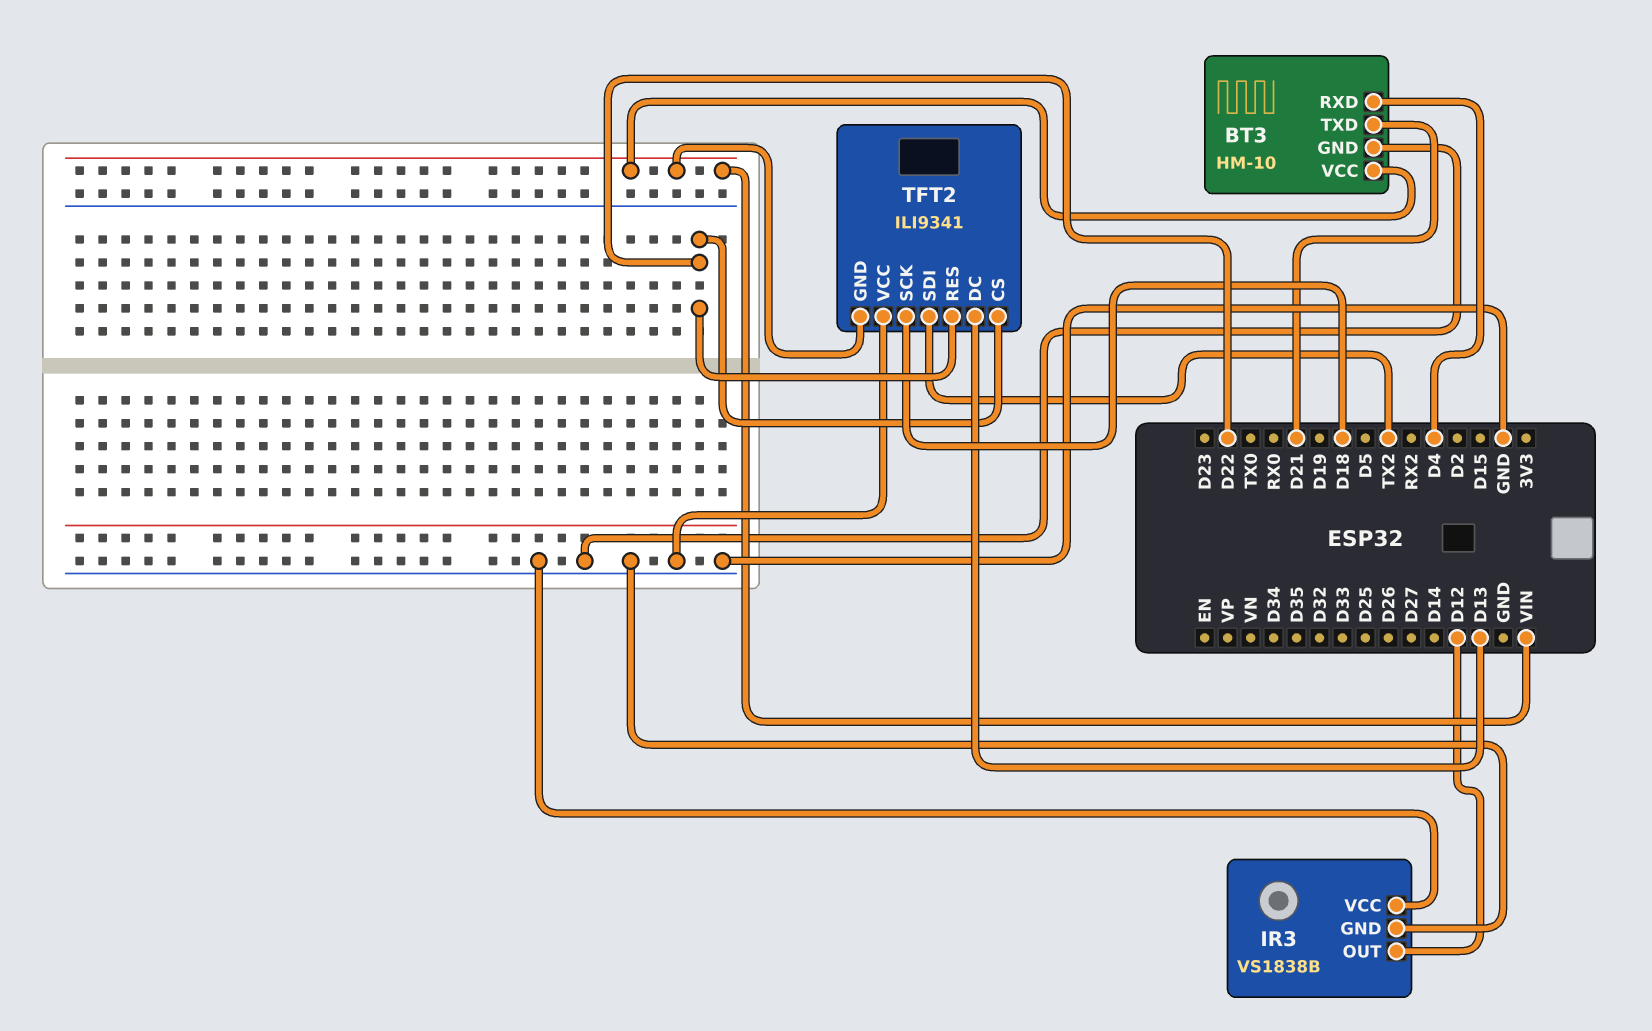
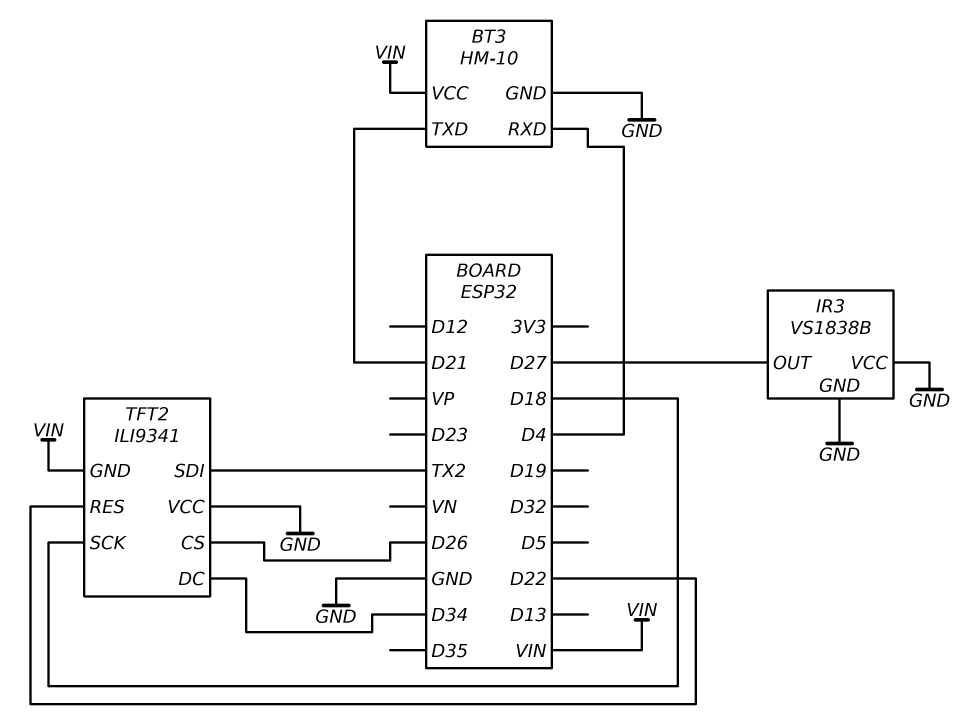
IR3 pin OUT: D12 -> D27
TFT2 pin CS: D22 -> D26
TFT2 pin DC: D13 -> D34

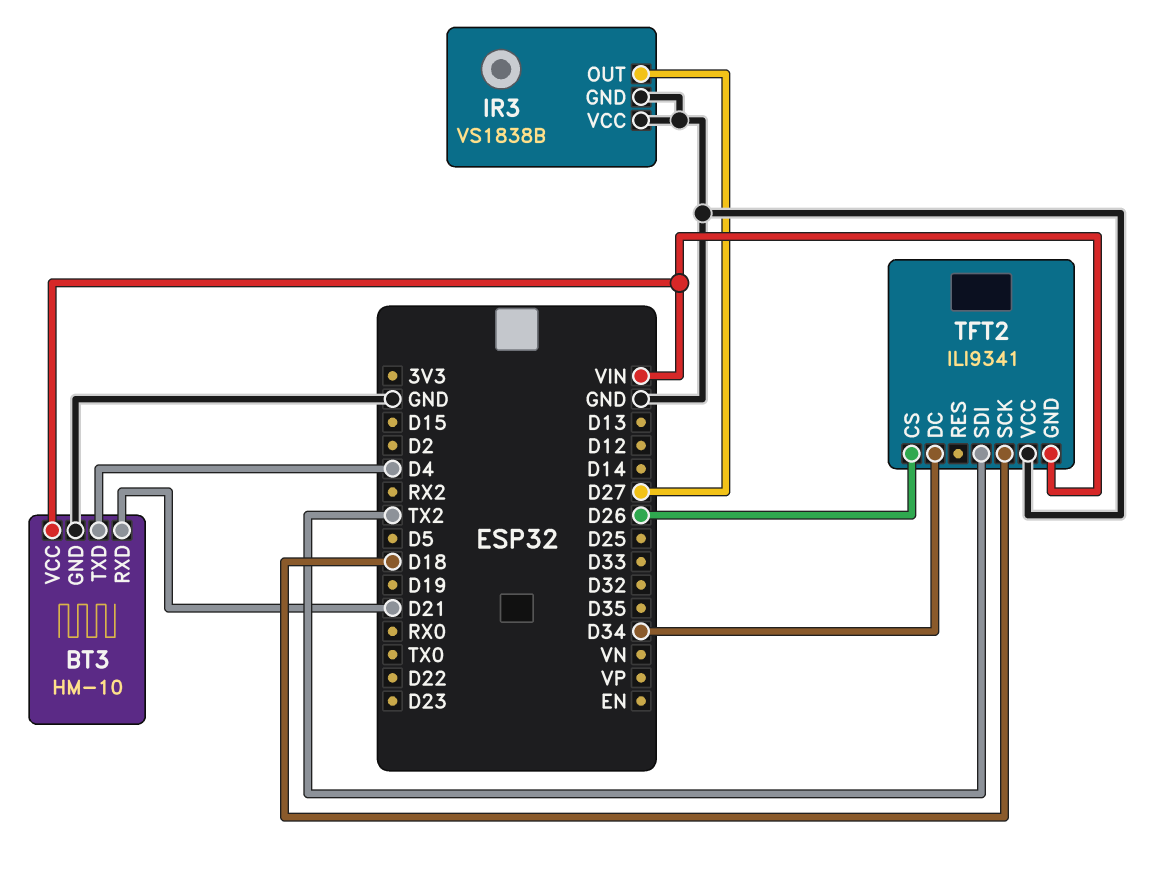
BT3 pin RXD: D4 -> D21
BT3 pin TXD: D21 -> D4
TFT2 pin RES: D22 -> none

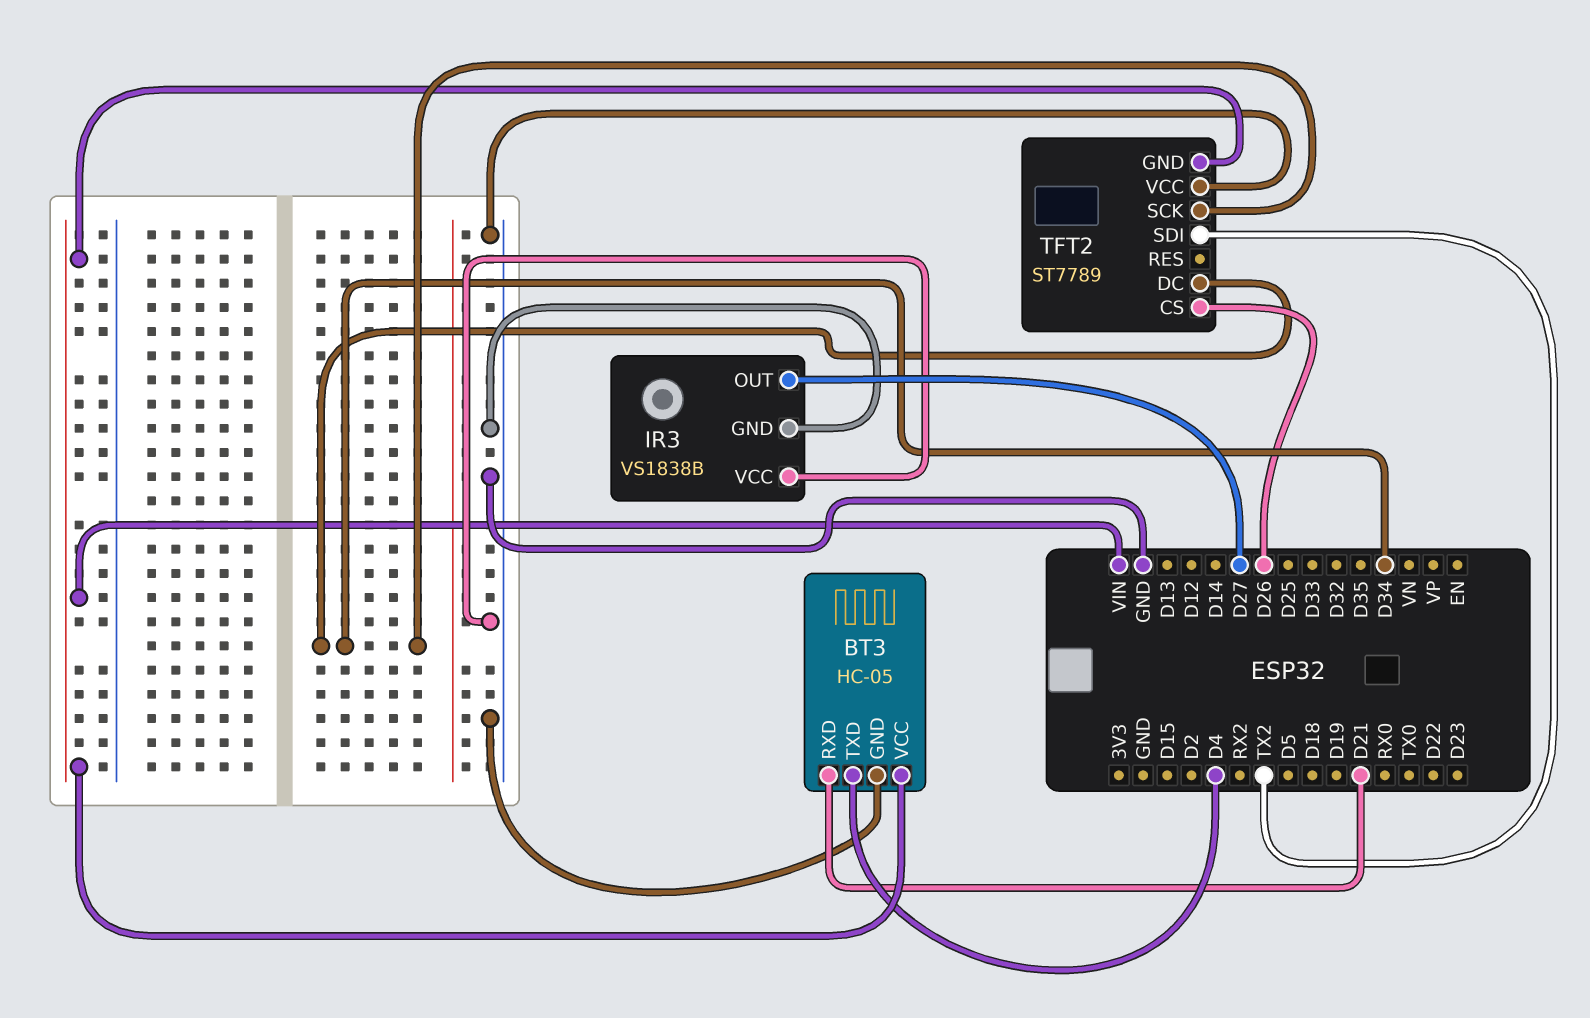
BT3: HM-10 -> HC-05
TFT2: ILI9341 -> ST7789
TFT2 pin SCK: D18 -> D34

